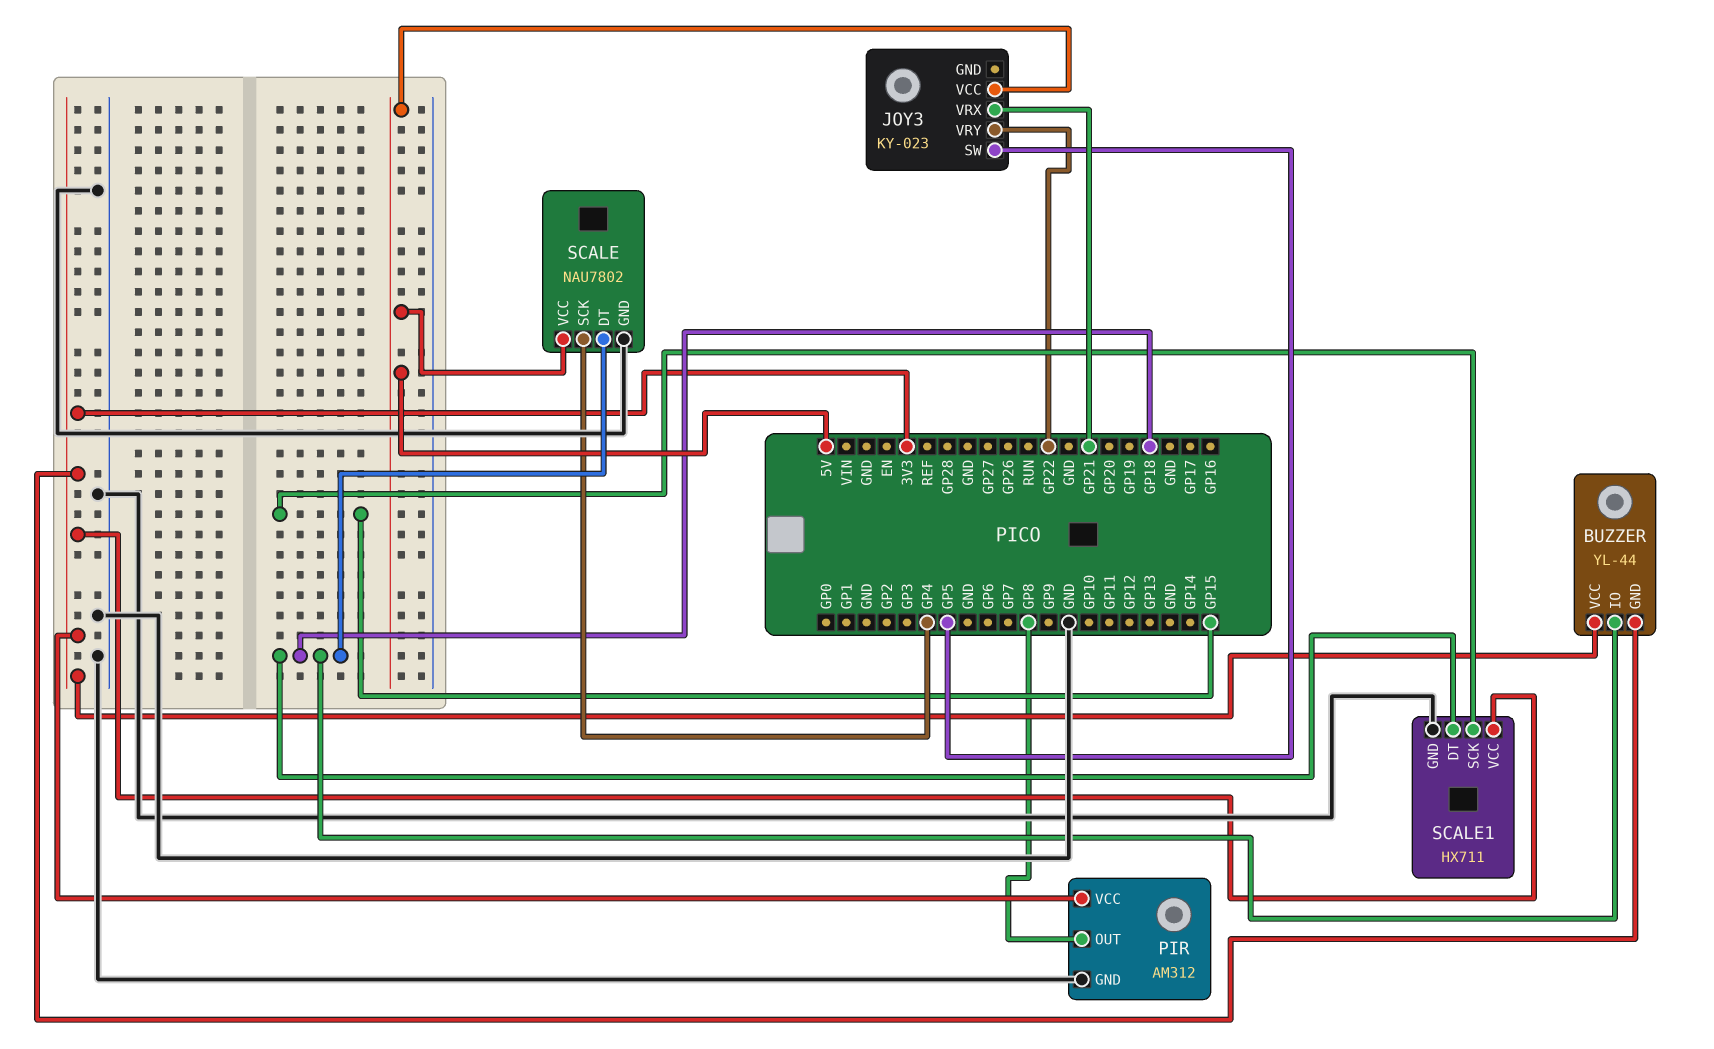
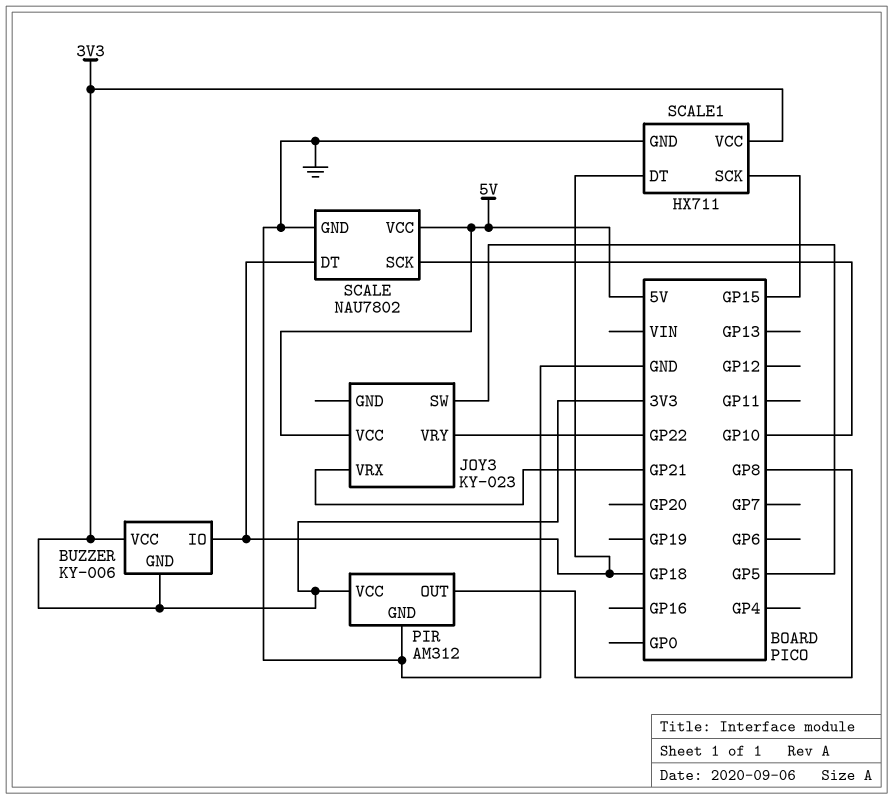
BUZZER: YL-44 -> KY-006
SCALE pin SCK: GP4 -> GP10

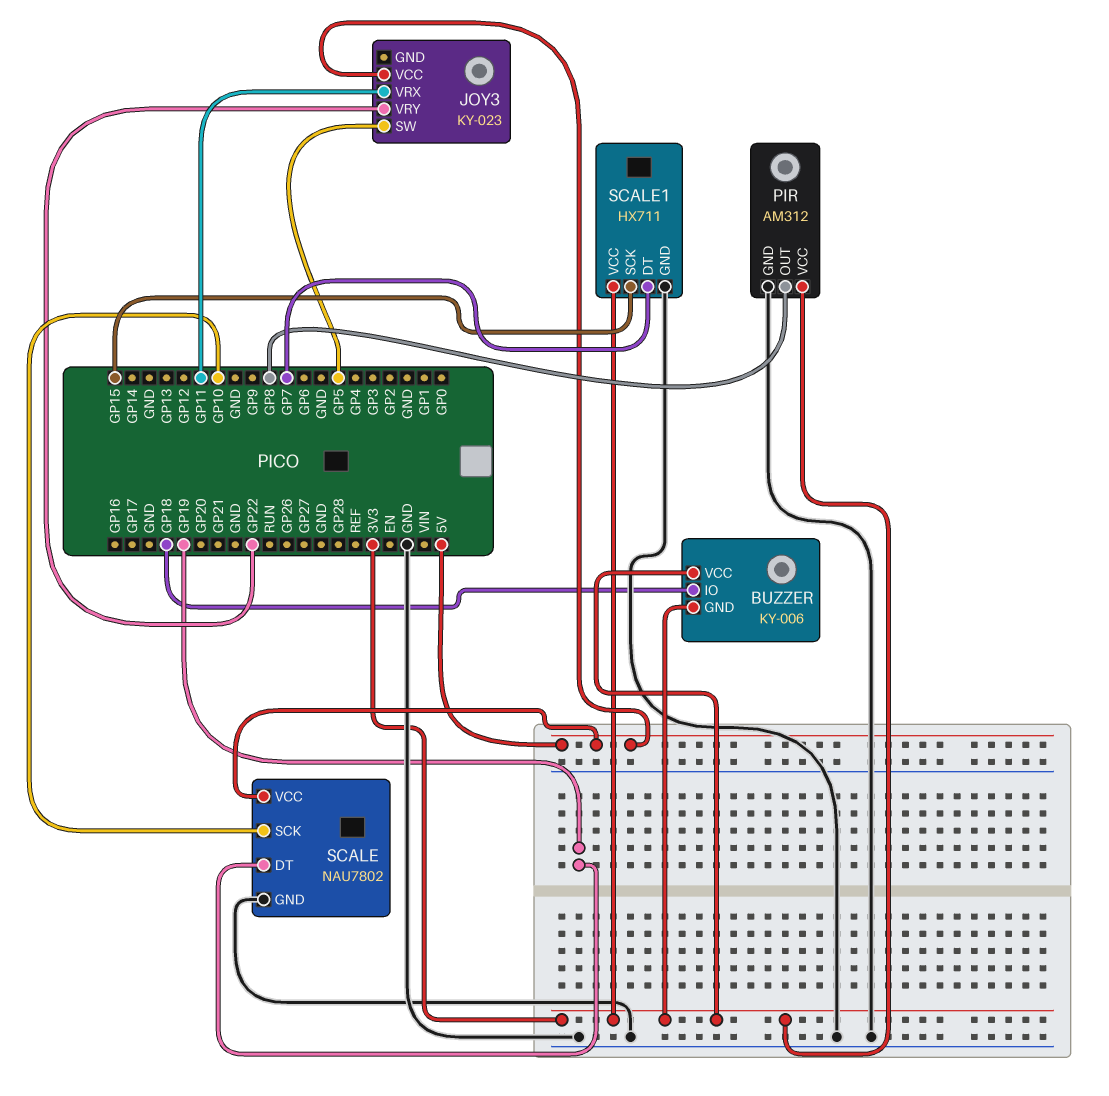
JOY3 pin VRX: GP21 -> GP11
SCALE pin DT: GP18 -> GP19
SCALE1 pin DT: GP18 -> GP7

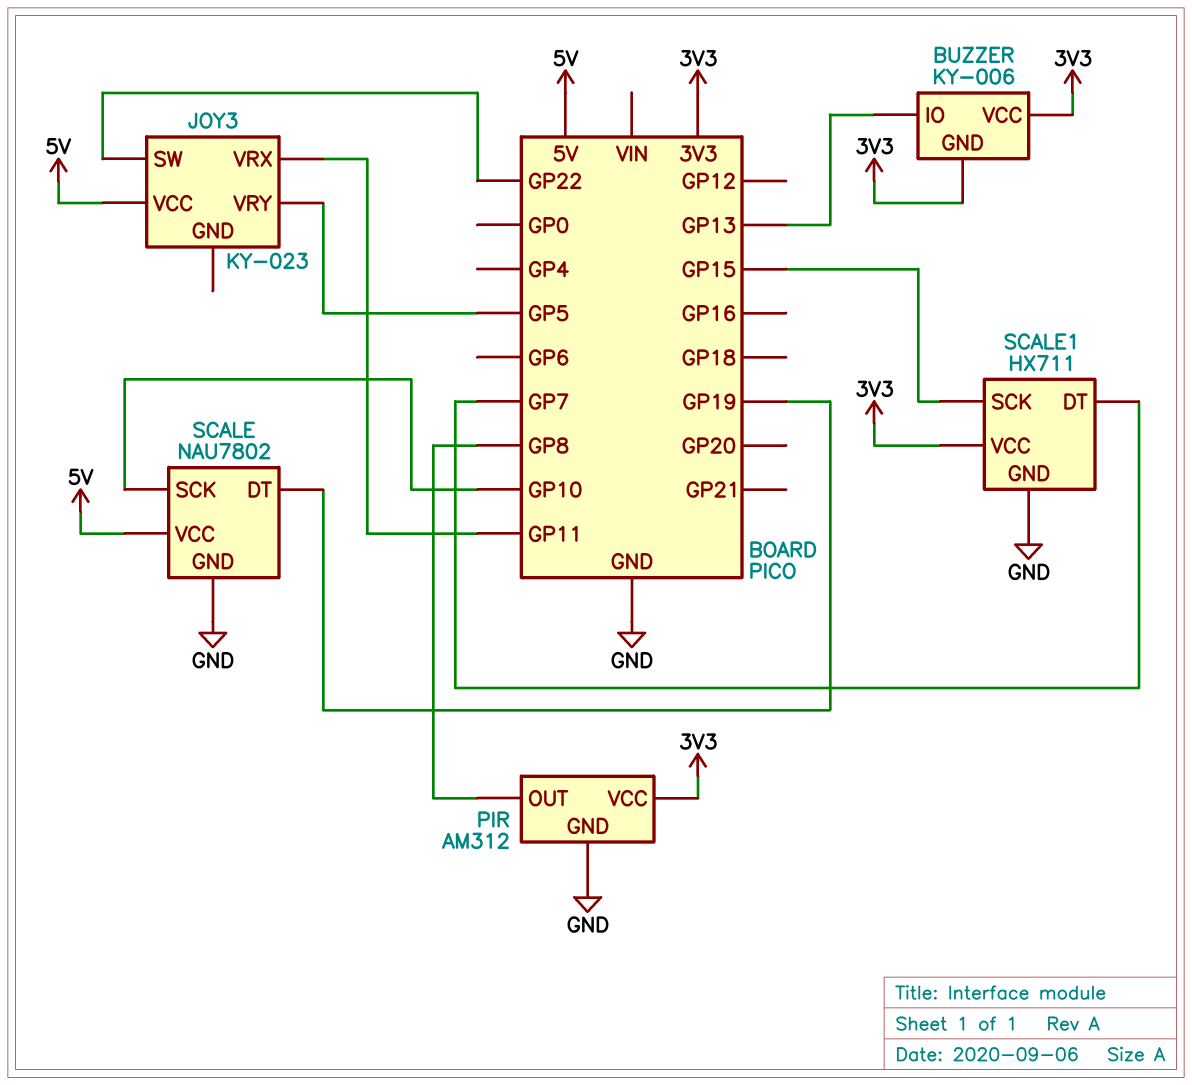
BUZZER pin IO: GP18 -> GP13
JOY3 pin SW: GP5 -> GP22
JOY3 pin VRY: GP22 -> GP5

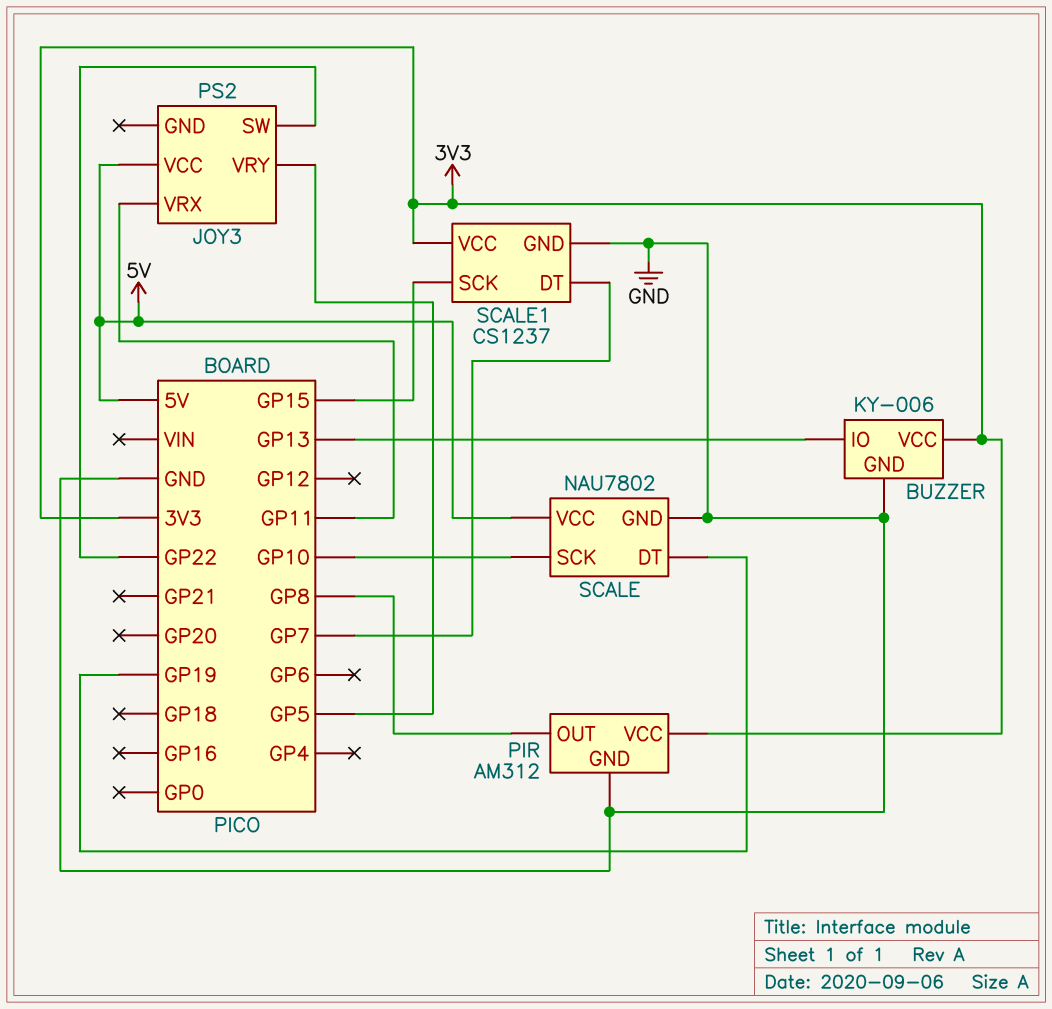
BUZZER pin GND: 3V3 -> GND
JOY3: KY-023 -> PS2
SCALE1: HX711 -> CS1237

